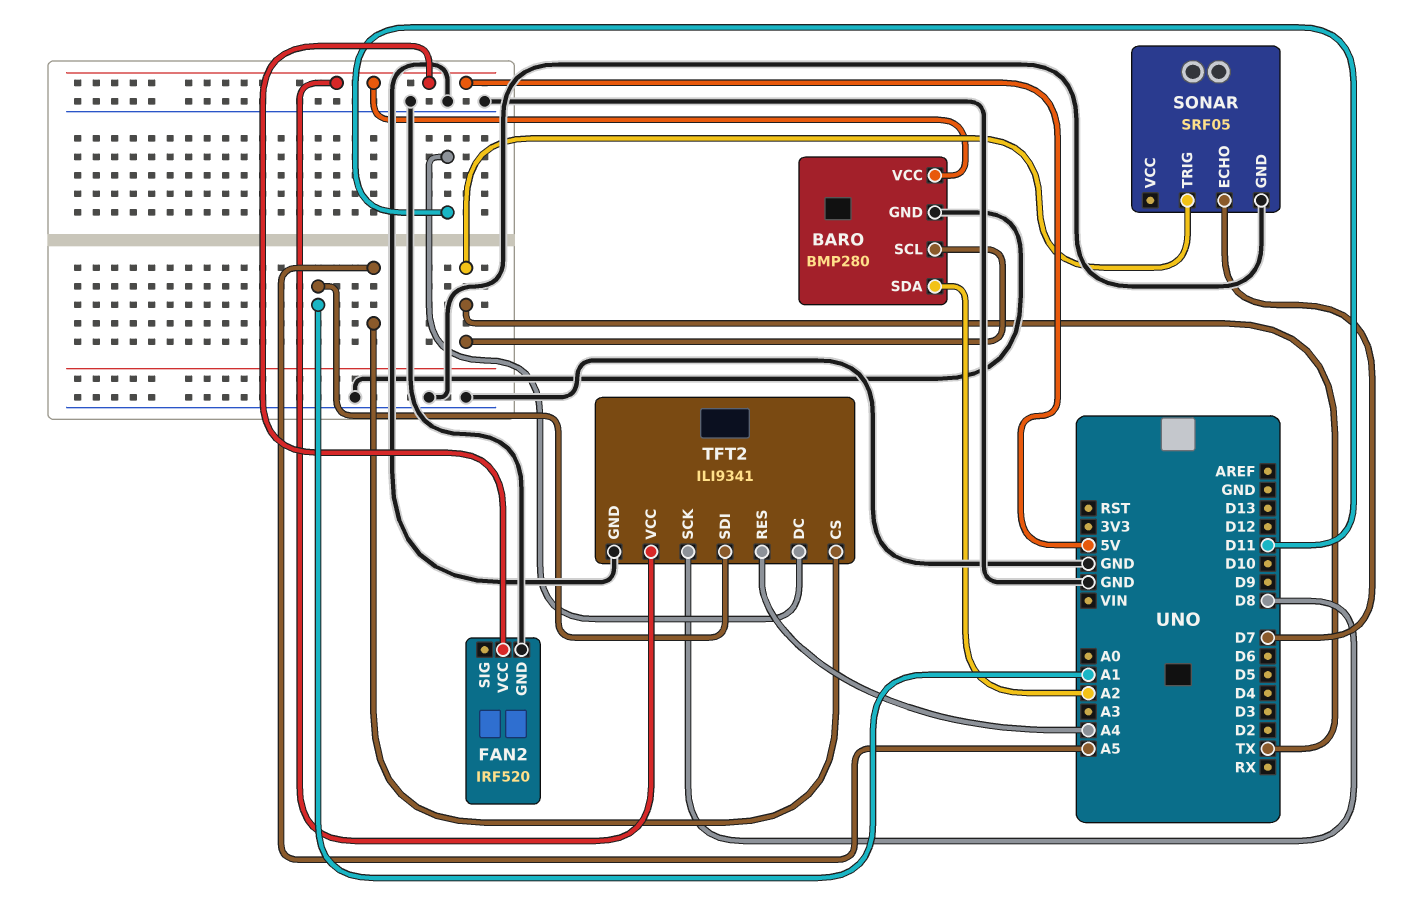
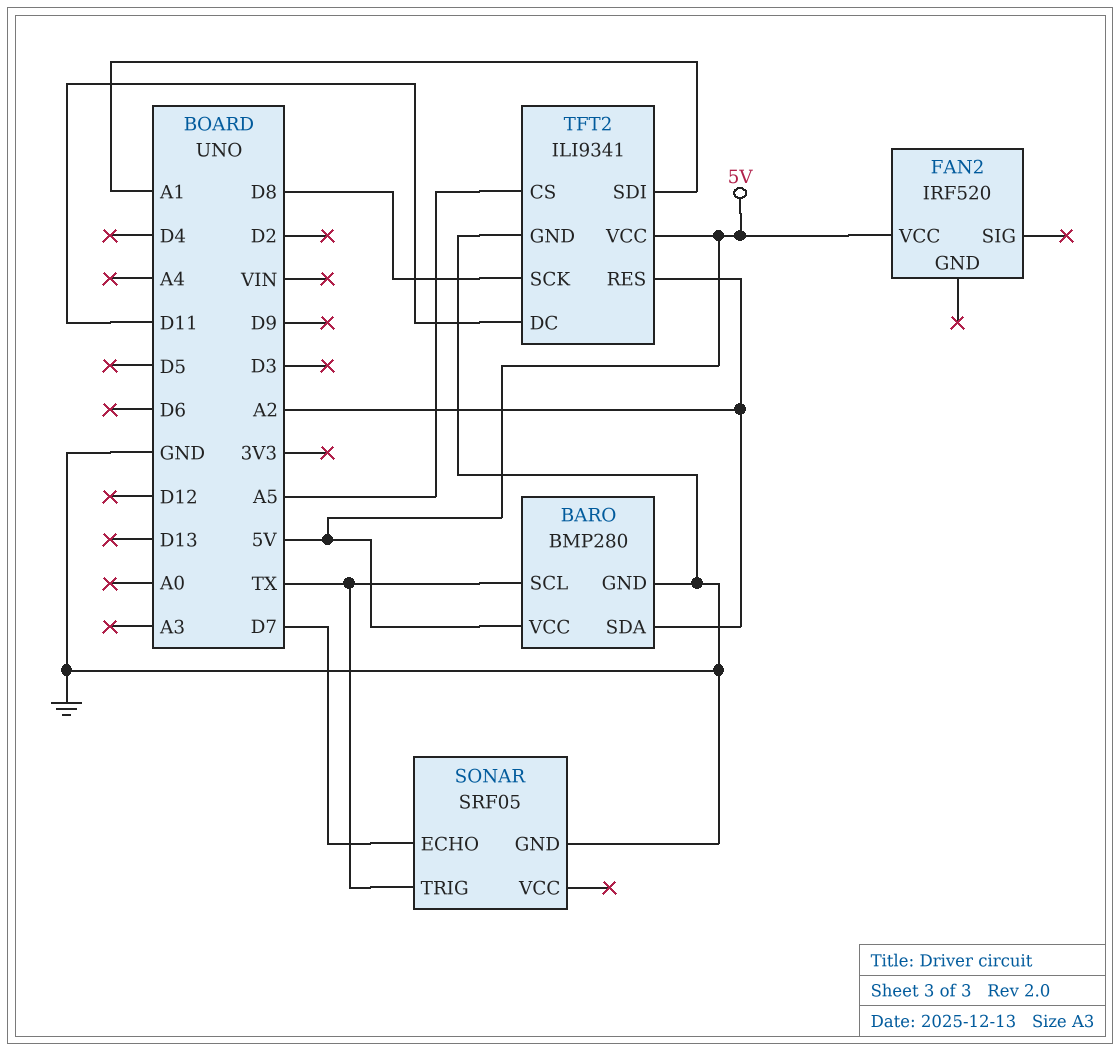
FAN2 pin GND: GND -> none
TFT2 pin RES: A4 -> A2

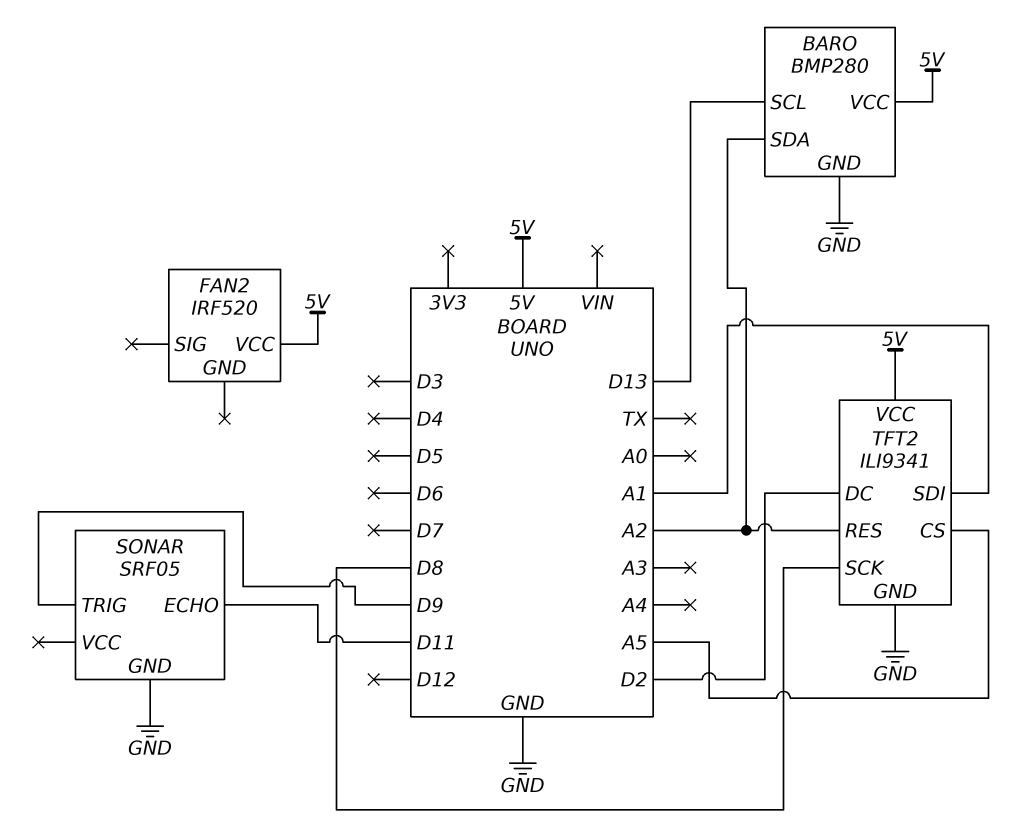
BARO pin SCL: TX -> D13
SONAR pin ECHO: D7 -> D11
SONAR pin TRIG: TX -> D9
TFT2 pin DC: D11 -> D2

